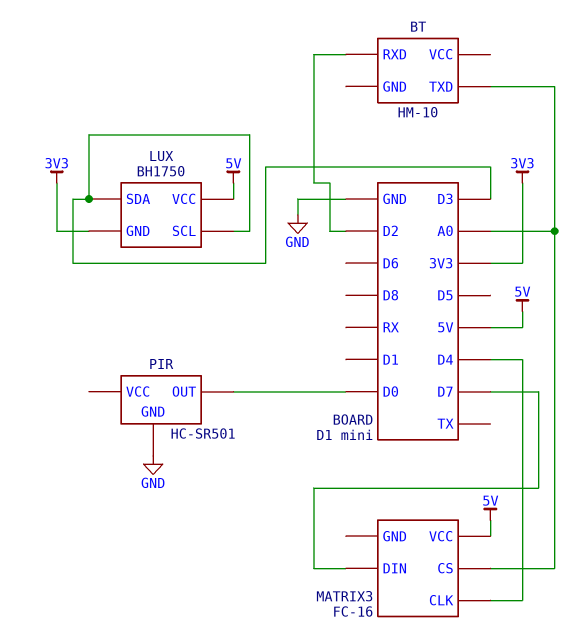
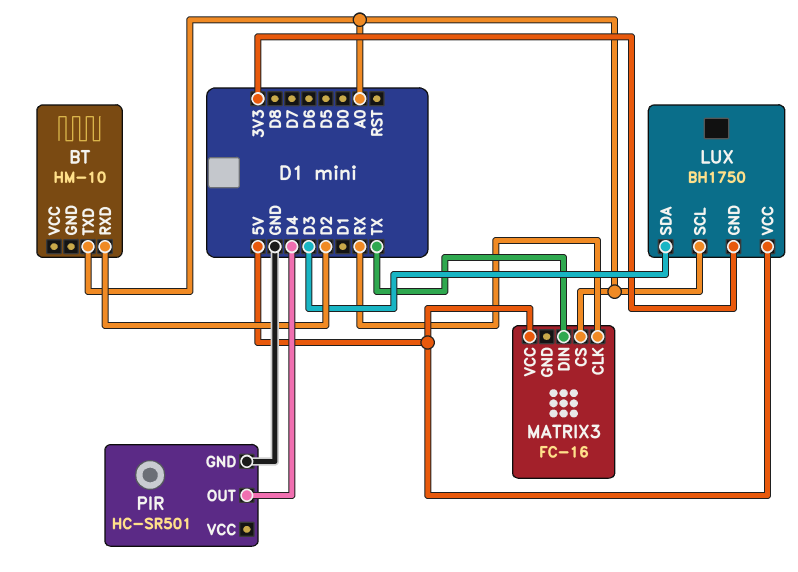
LUX pin SCL: D3 -> A0
MATRIX3 pin CLK: D4 -> RX
MATRIX3 pin DIN: D7 -> TX
PIR pin OUT: D0 -> D4

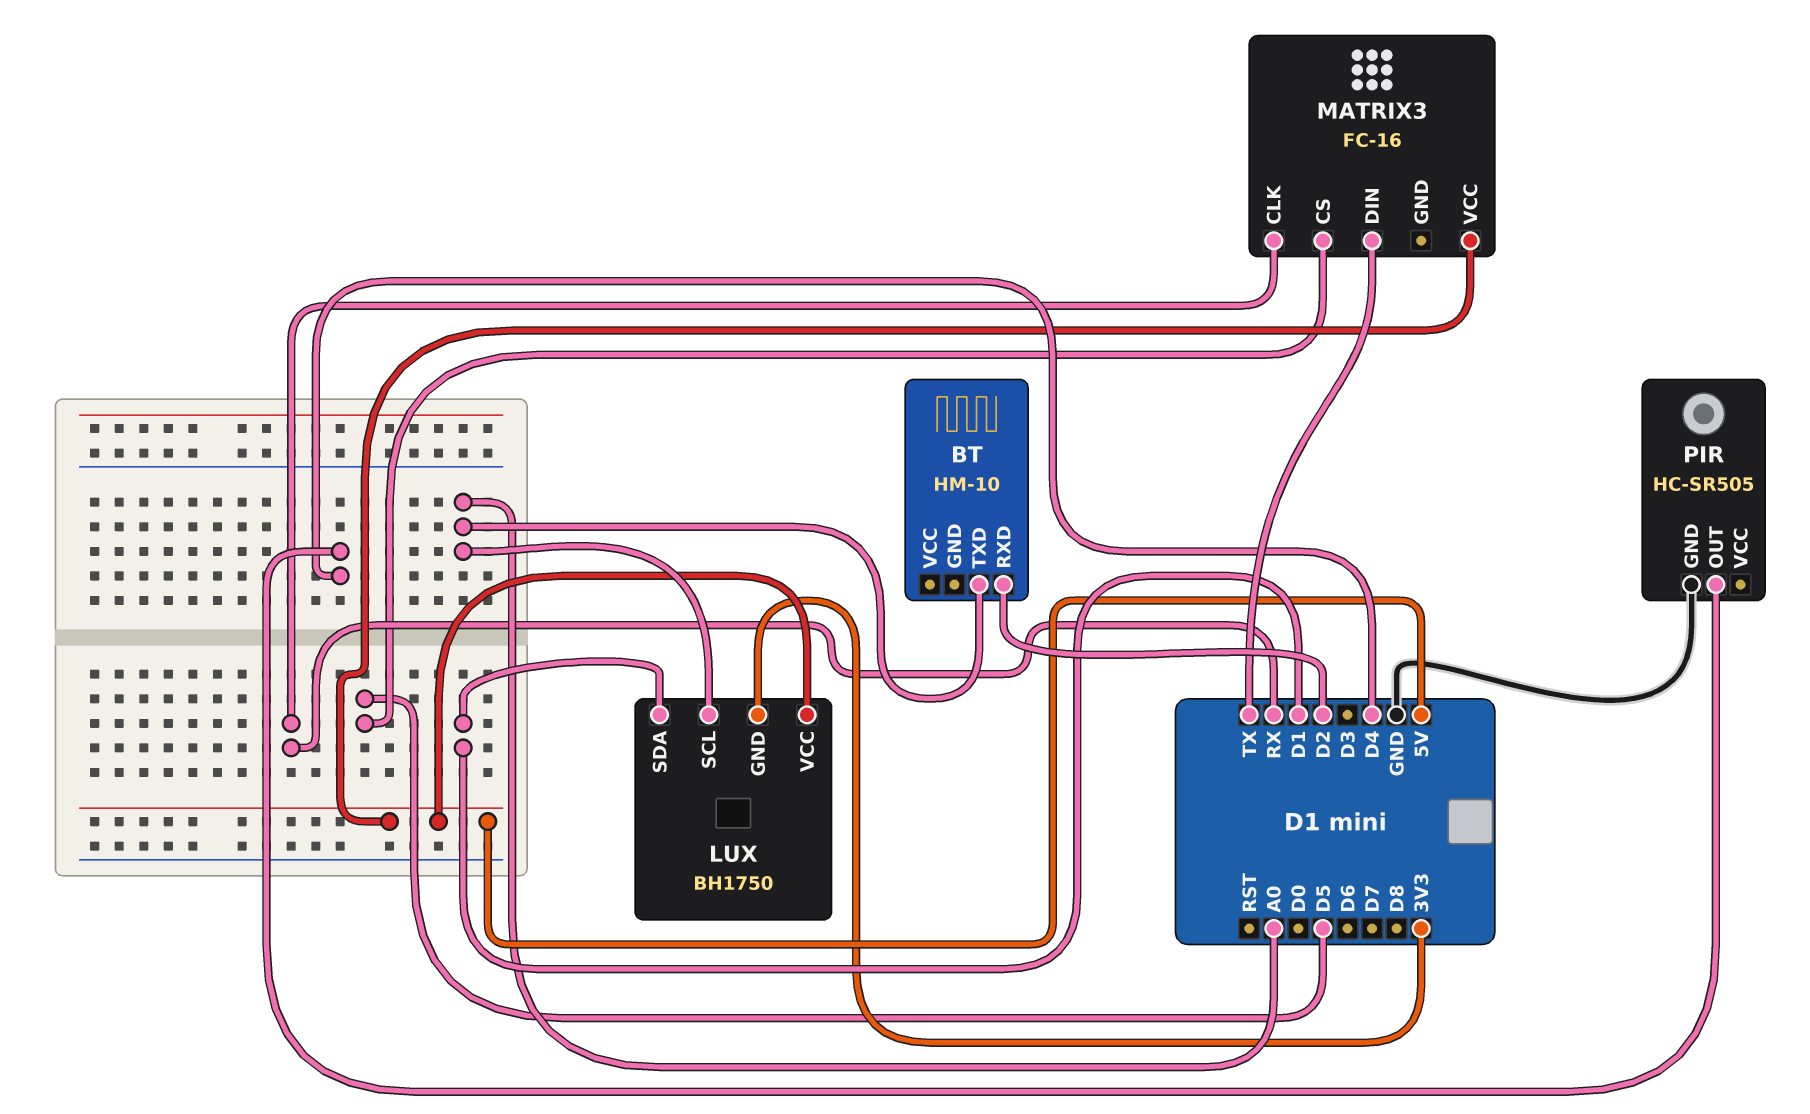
LUX pin SDA: D3 -> D1
MATRIX3 pin CS: A0 -> D5
PIR: HC-SR501 -> HC-SR505

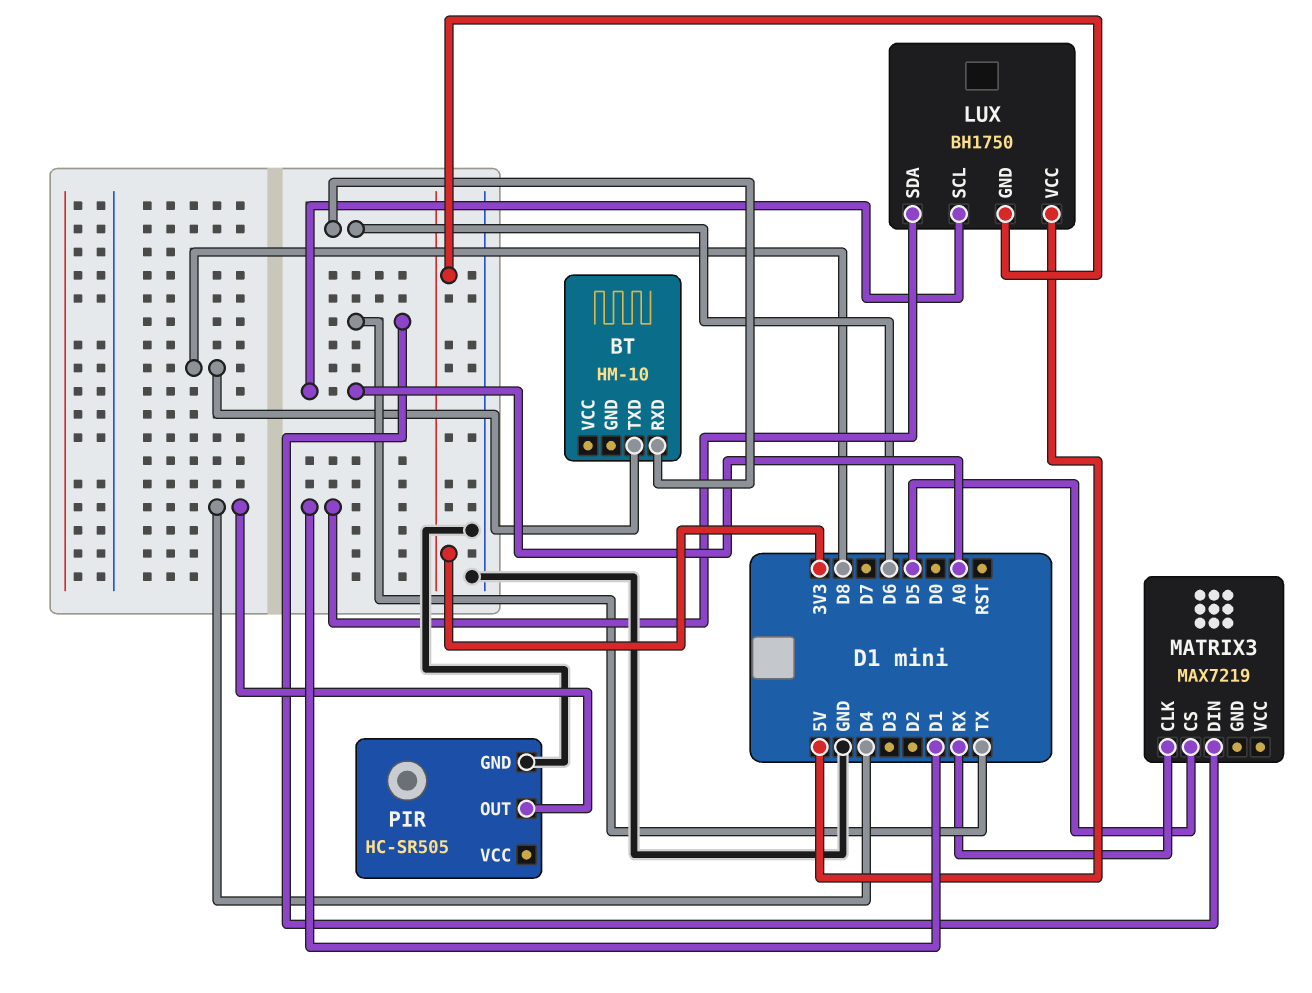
BT pin RXD: D2 -> D6
BT pin TXD: A0 -> D8
MATRIX3: FC-16 -> MAX7219
MATRIX3 pin VCC: 5V -> none

